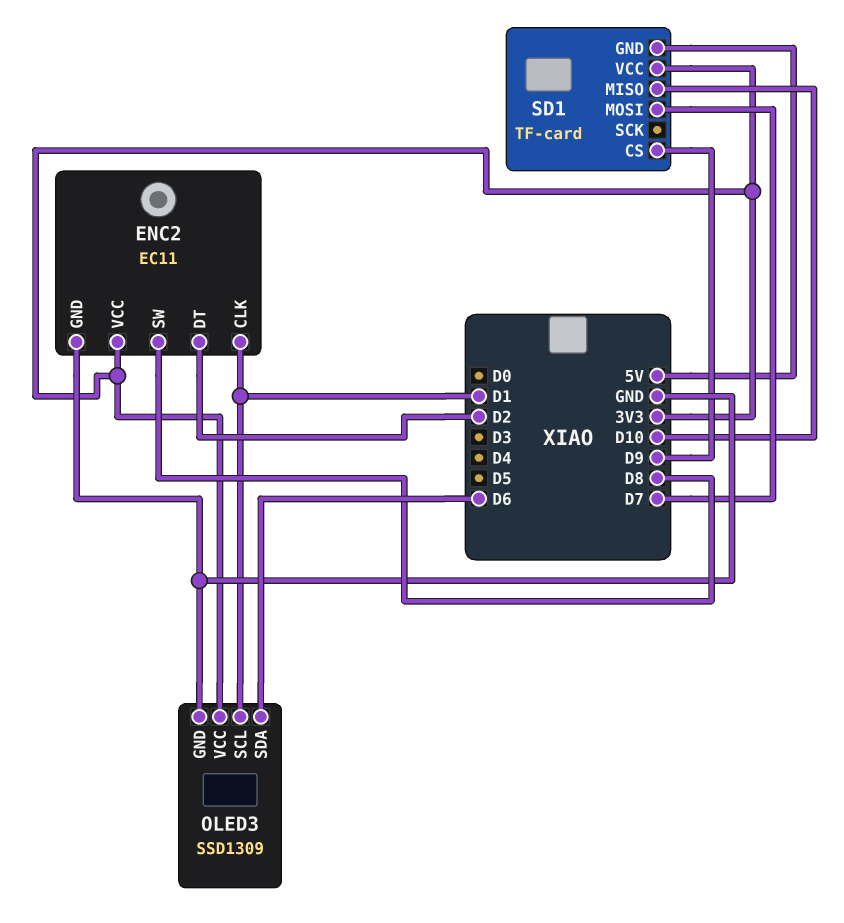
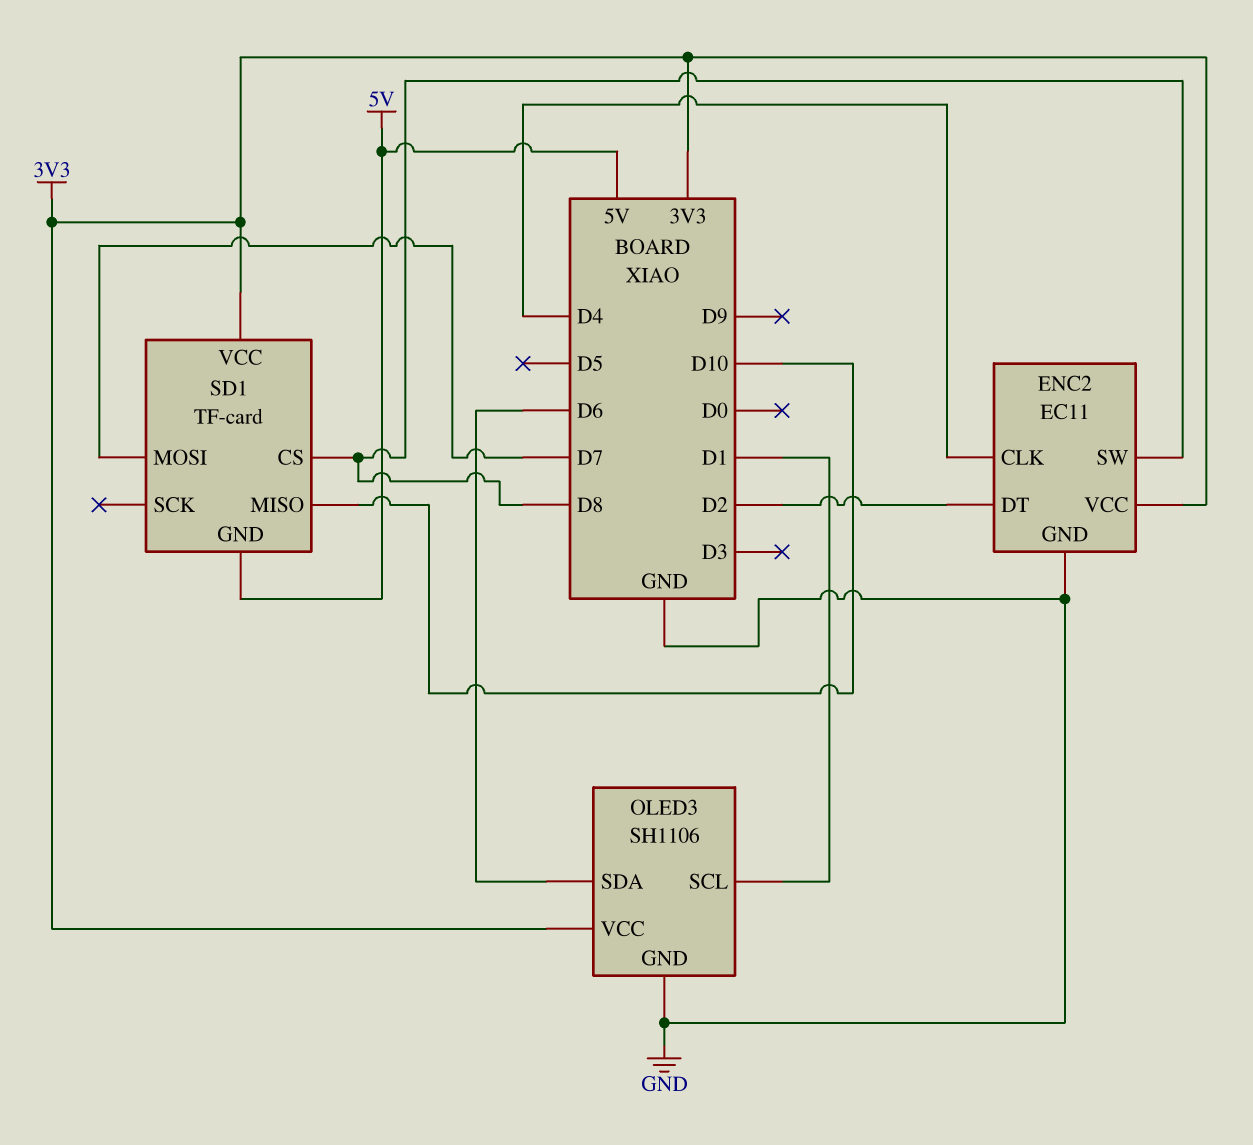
ENC2 pin CLK: D1 -> D4
OLED3: SSD1309 -> SH1106
SD1 pin CS: D9 -> D8

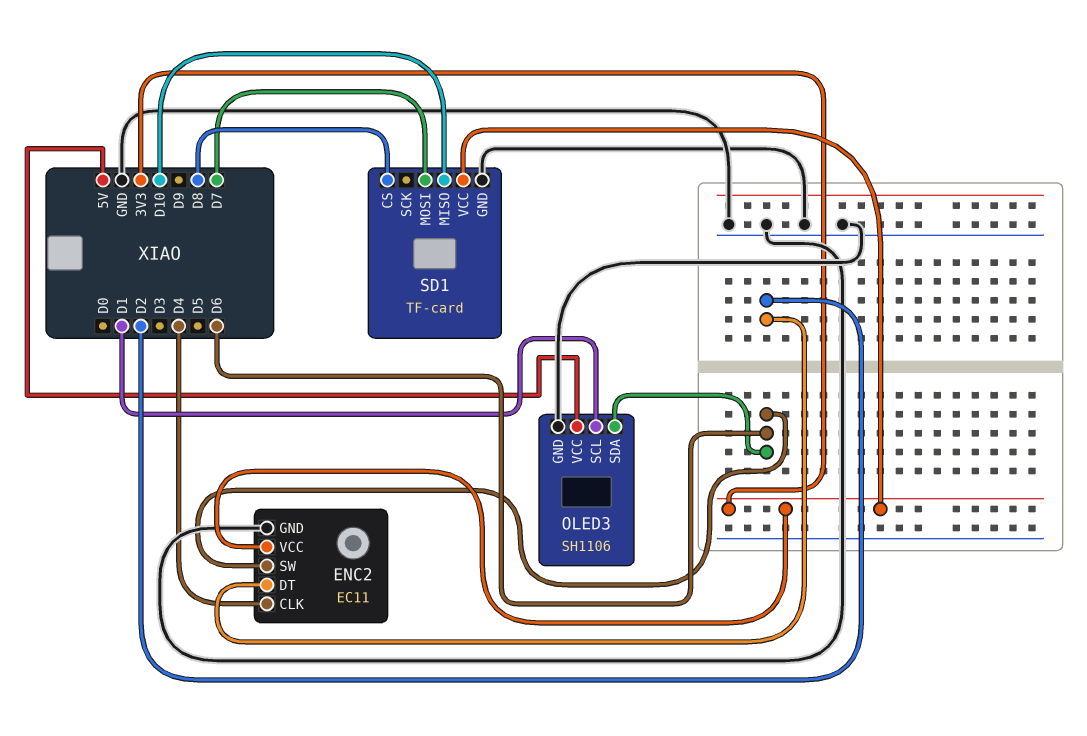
ENC2 pin SW: D8 -> D6
OLED3 pin VCC: 3V3 -> 5V
SD1 pin GND: 5V -> GND

